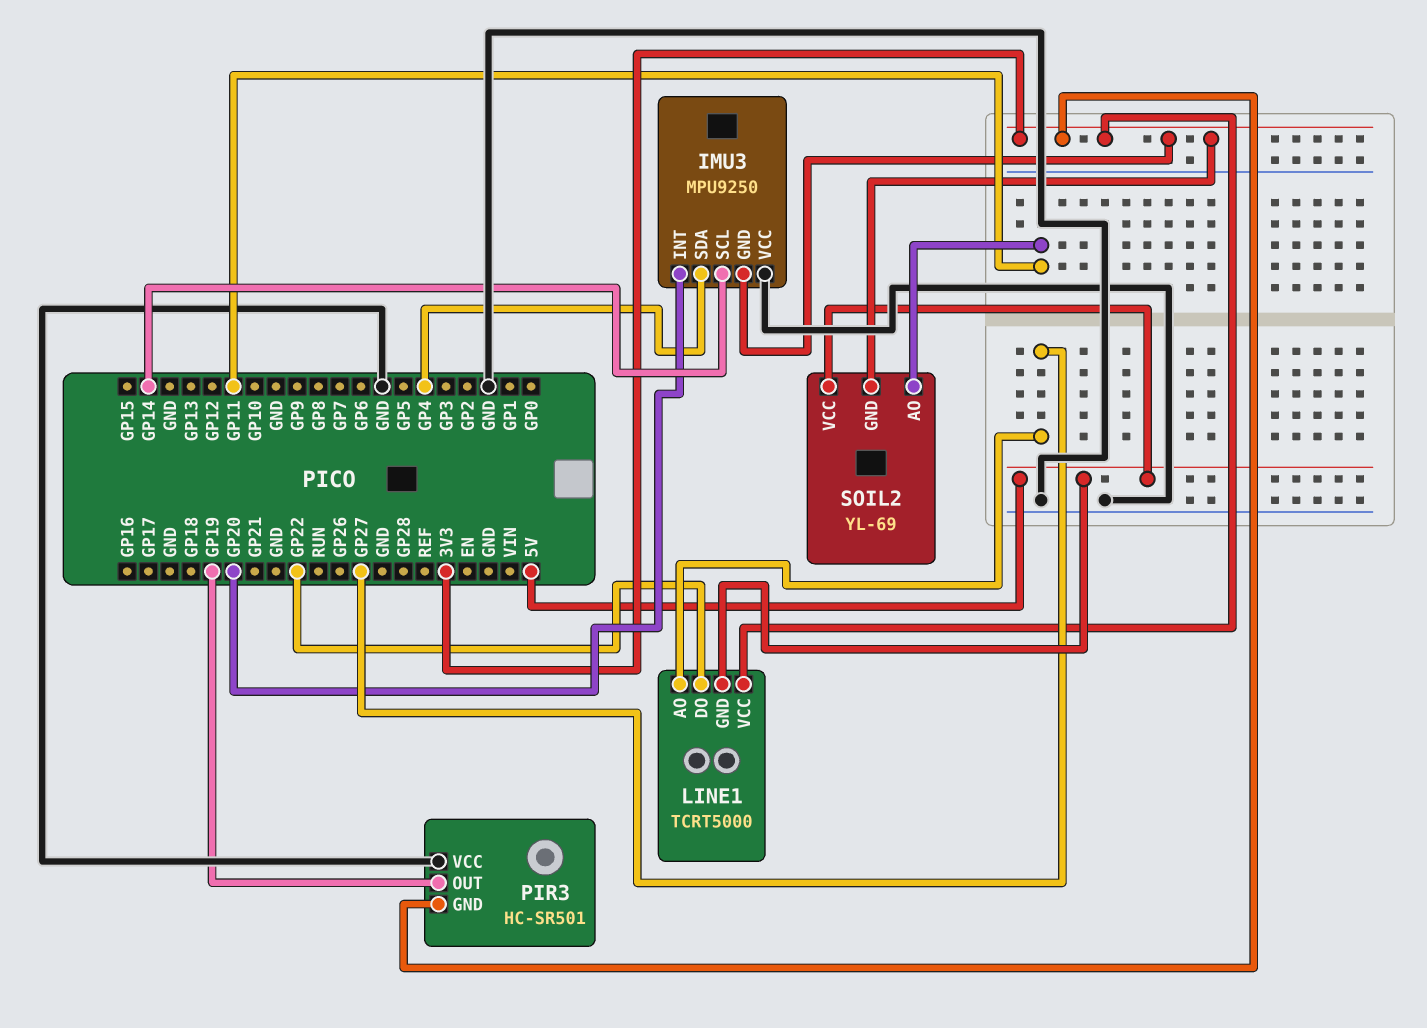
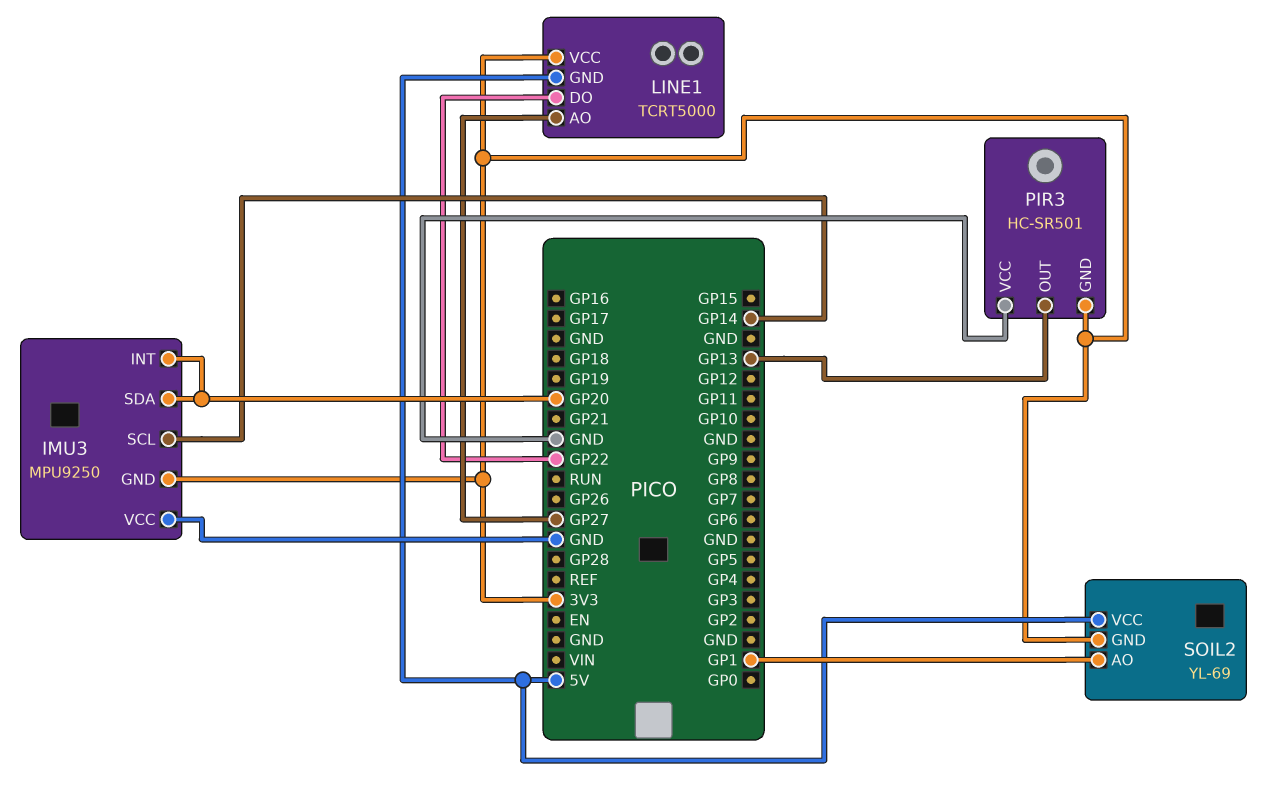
IMU3 pin SDA: GP4 -> GP20
PIR3 pin OUT: GP19 -> GP13
SOIL2 pin AO: GP11 -> GP1

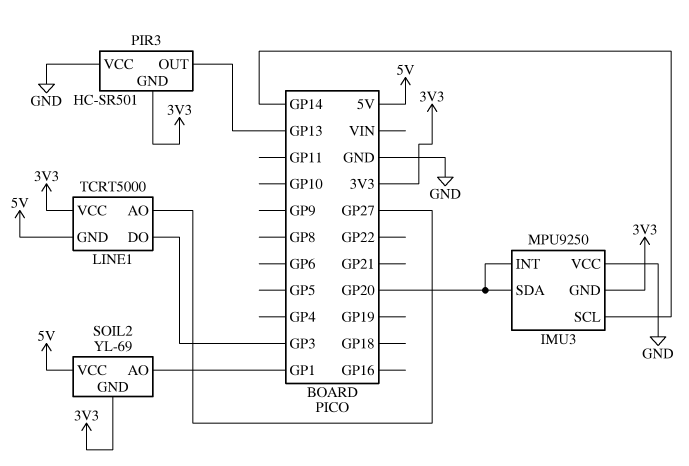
LINE1 pin DO: GP22 -> GP3

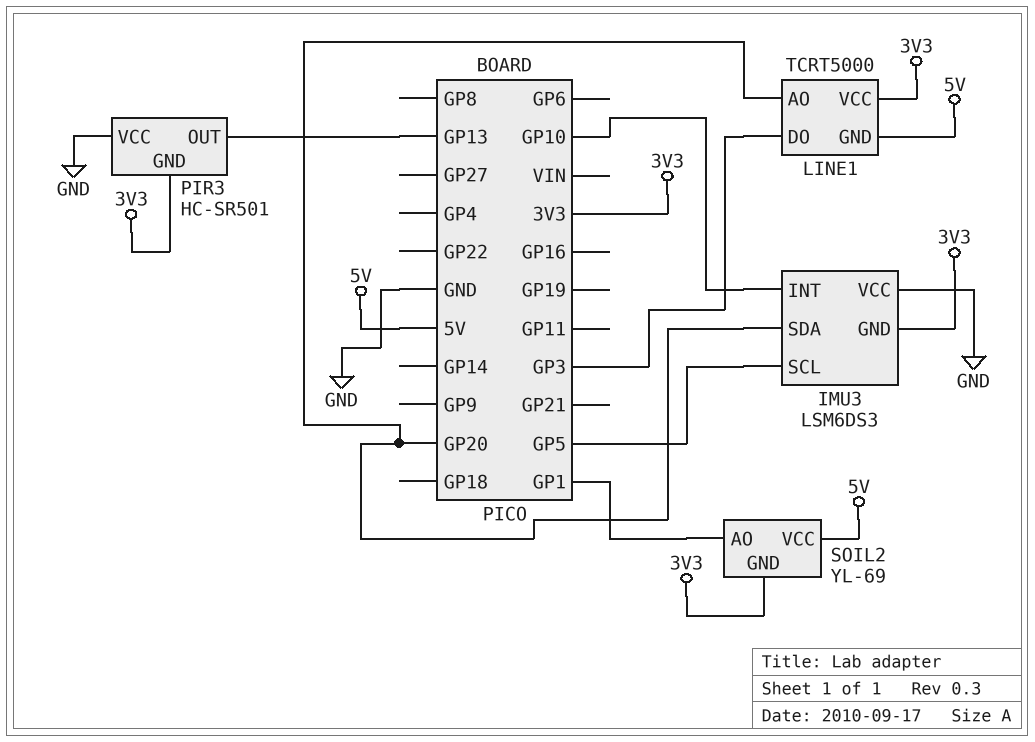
IMU3: MPU9250 -> LSM6DS3
IMU3 pin INT: GP20 -> GP10
IMU3 pin SCL: GP14 -> GP5
LINE1 pin AO: GP27 -> GP20

